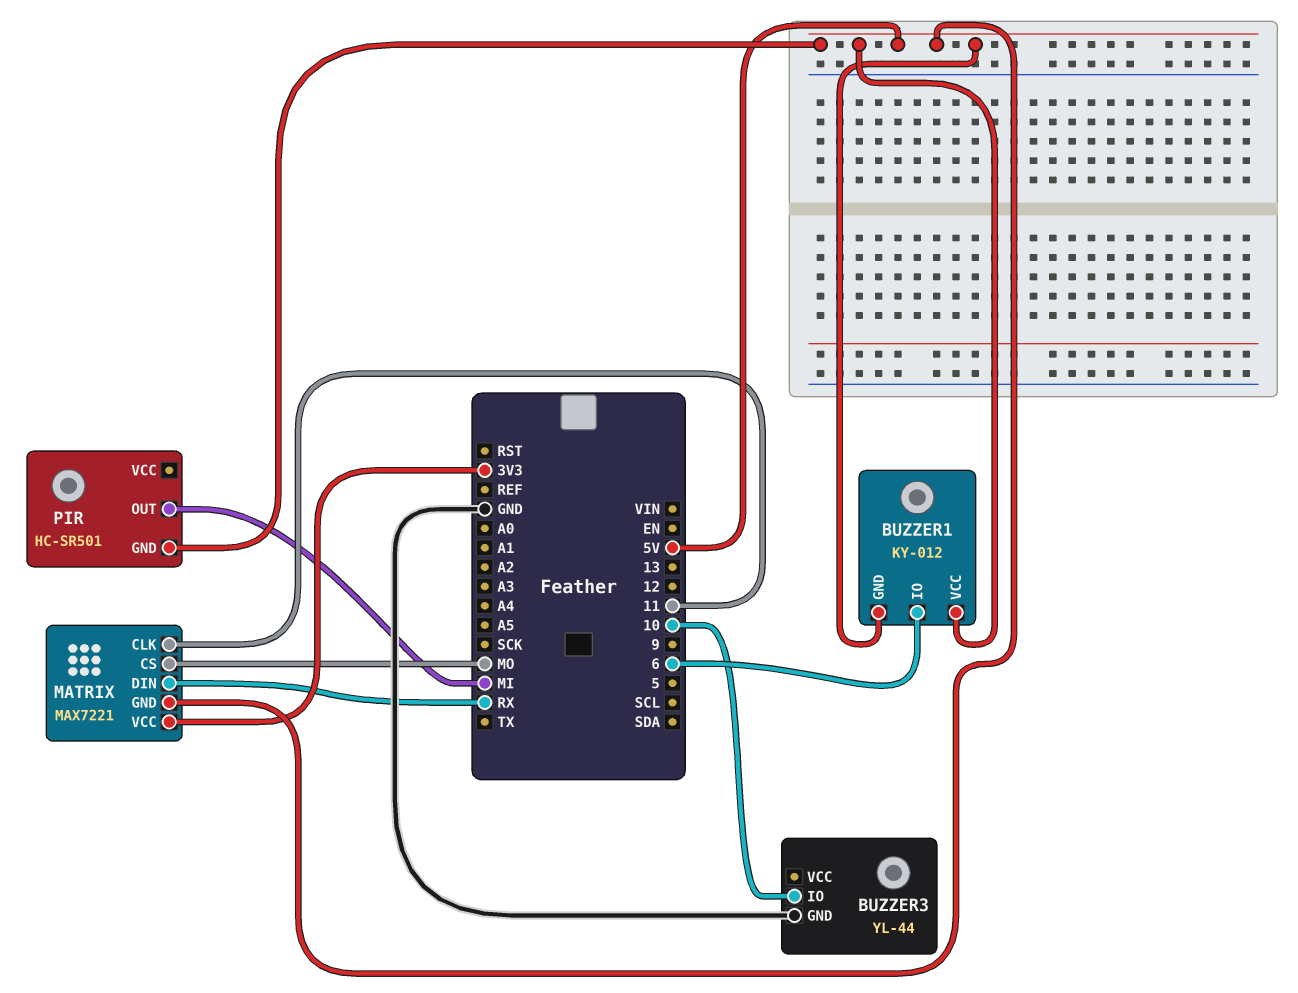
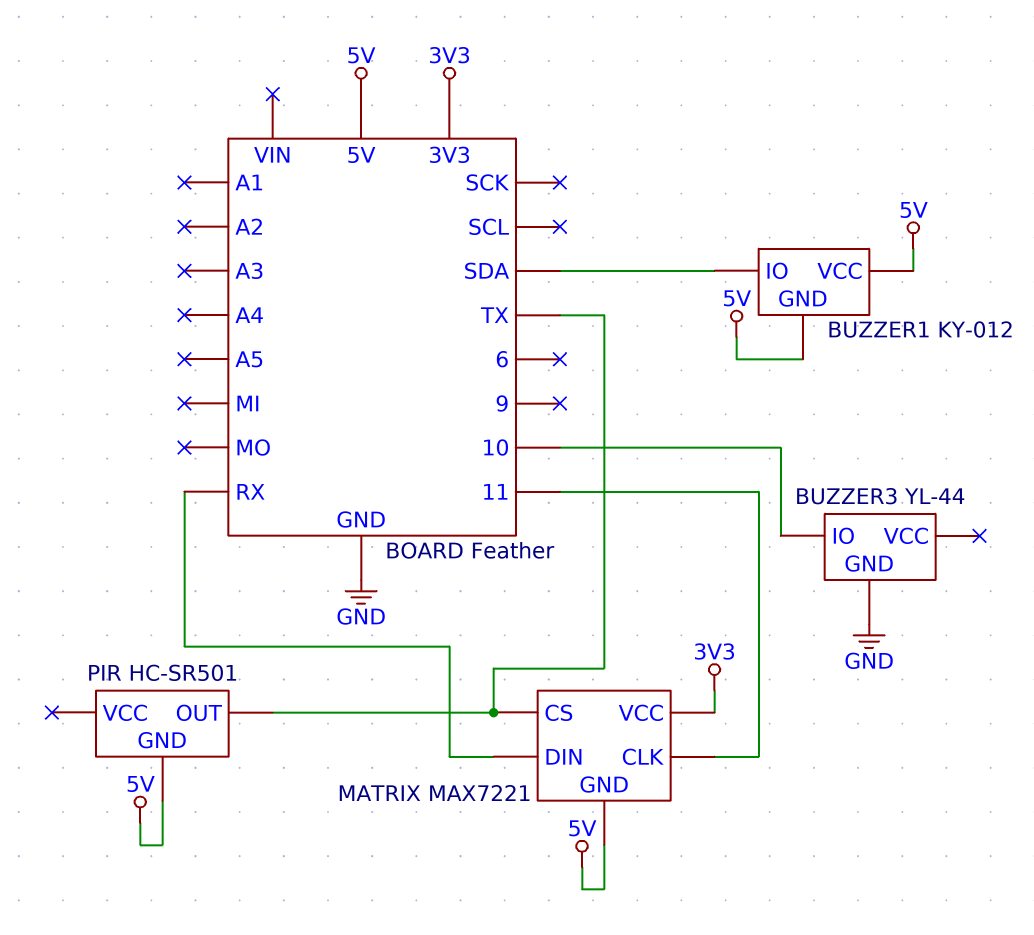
BUZZER1 pin IO: 6 -> SDA
MATRIX pin CS: MO -> TX
PIR pin OUT: MI -> TX

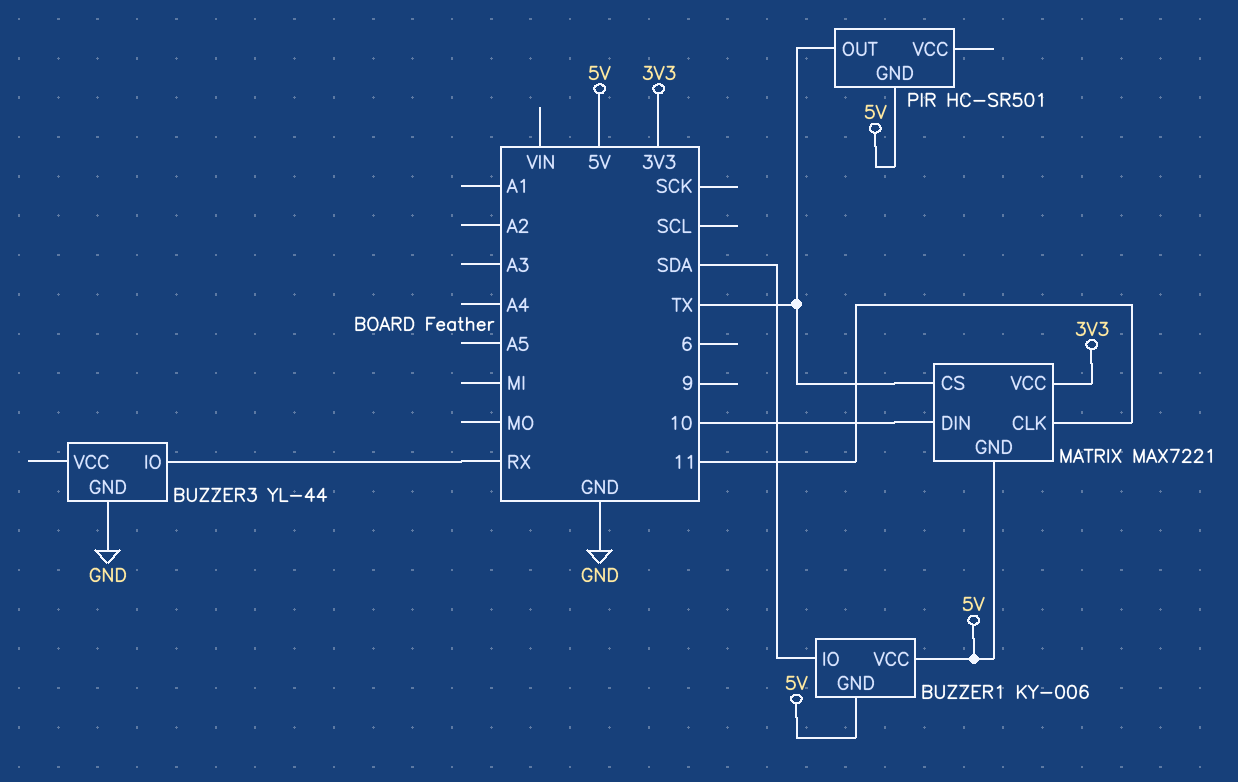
BUZZER1: KY-012 -> KY-006
BUZZER3 pin IO: 10 -> RX
MATRIX pin DIN: RX -> 10

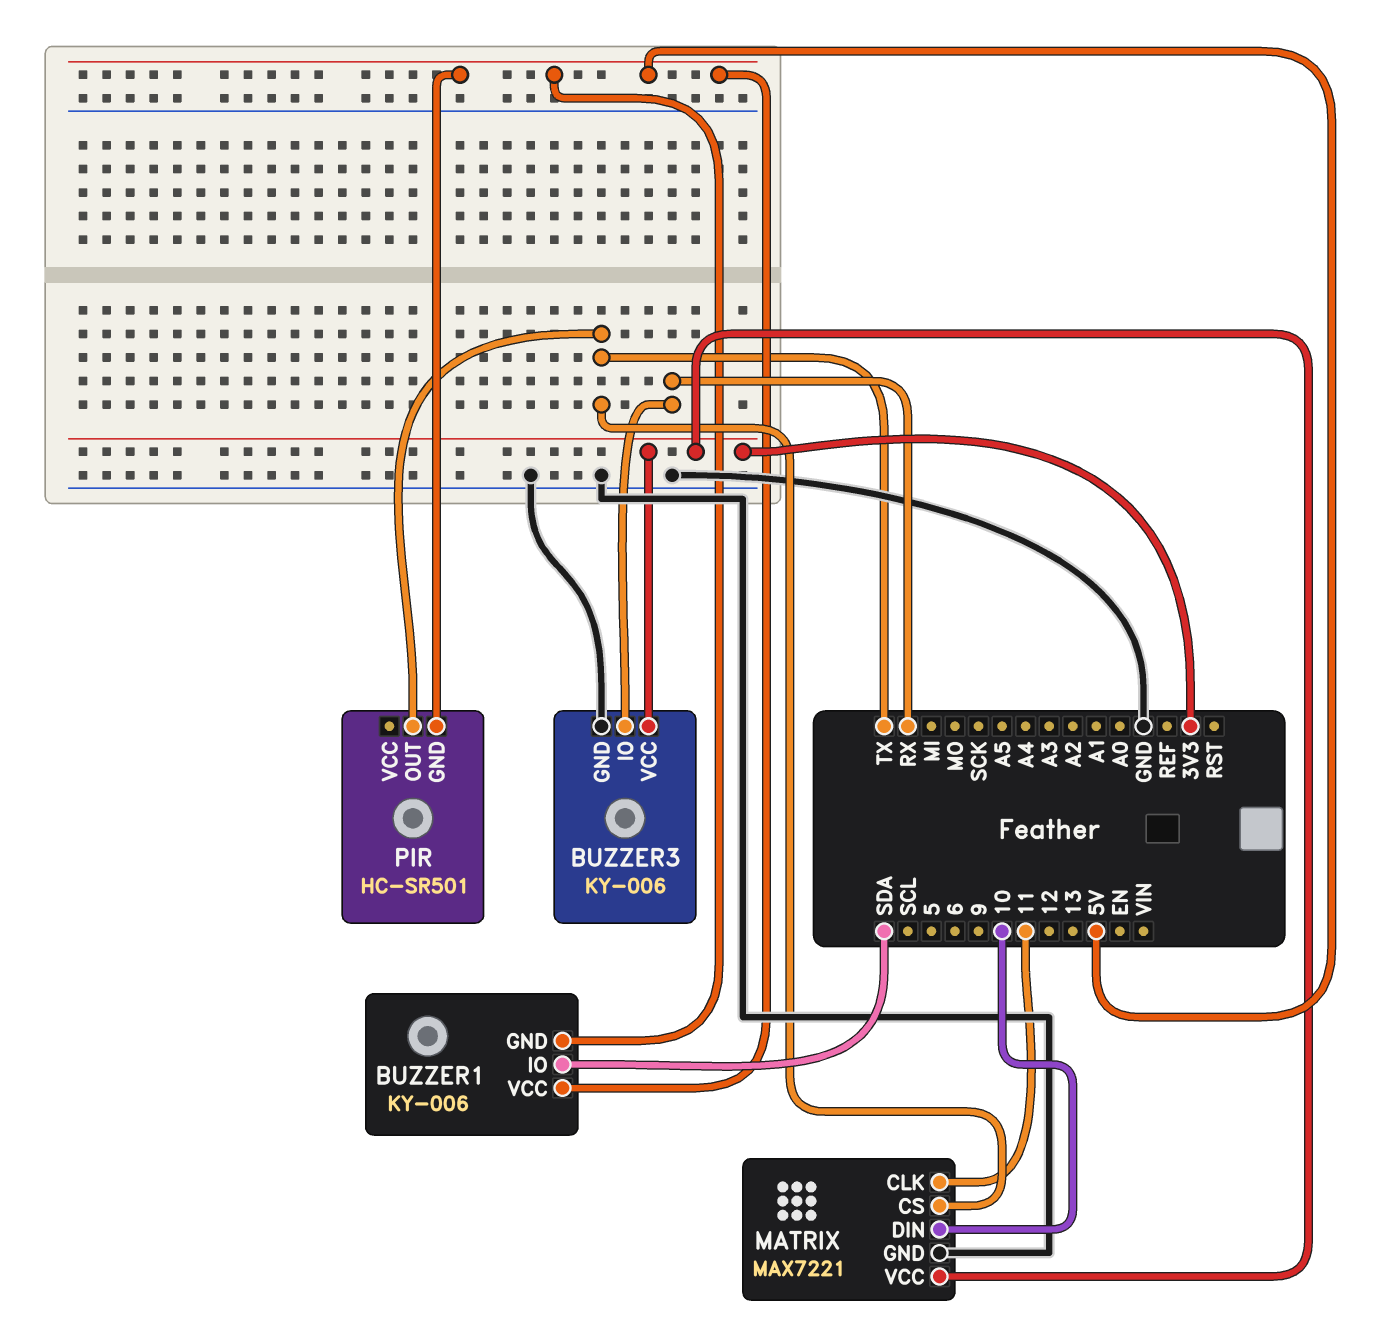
BUZZER3: YL-44 -> KY-006
BUZZER3 pin VCC: none -> 3V3
MATRIX pin GND: 5V -> GND

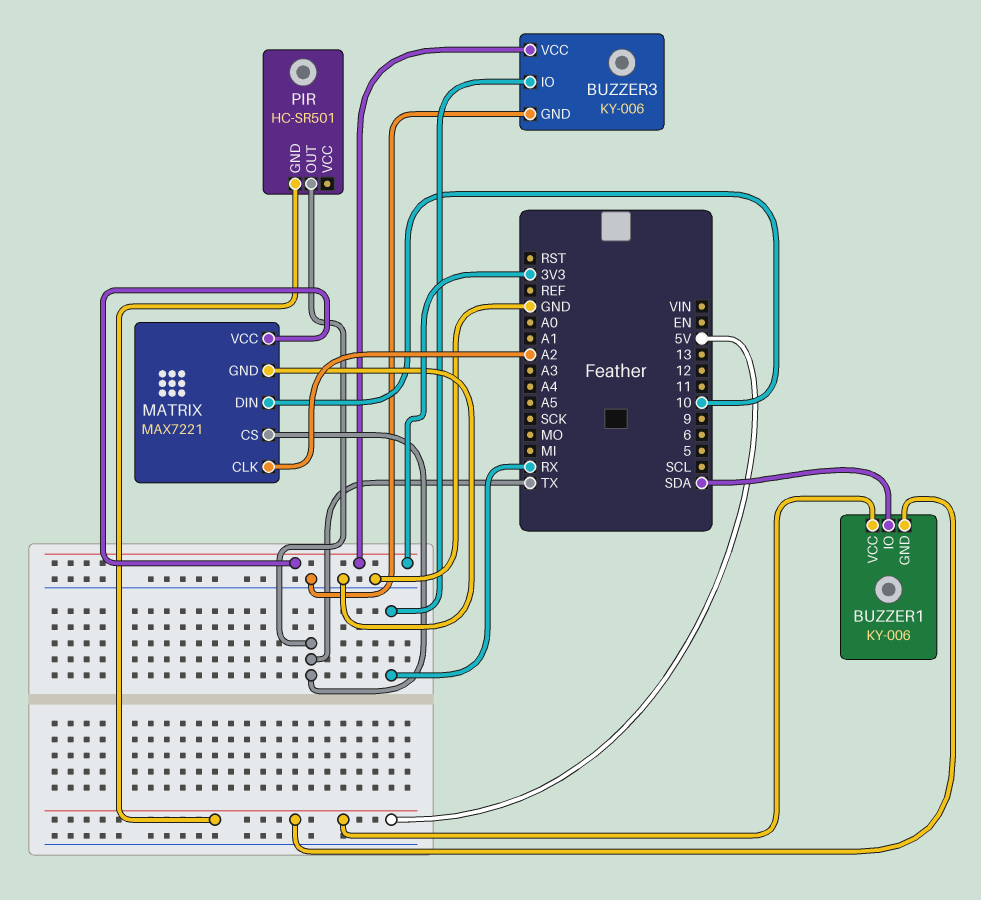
MATRIX pin CLK: 11 -> A2

